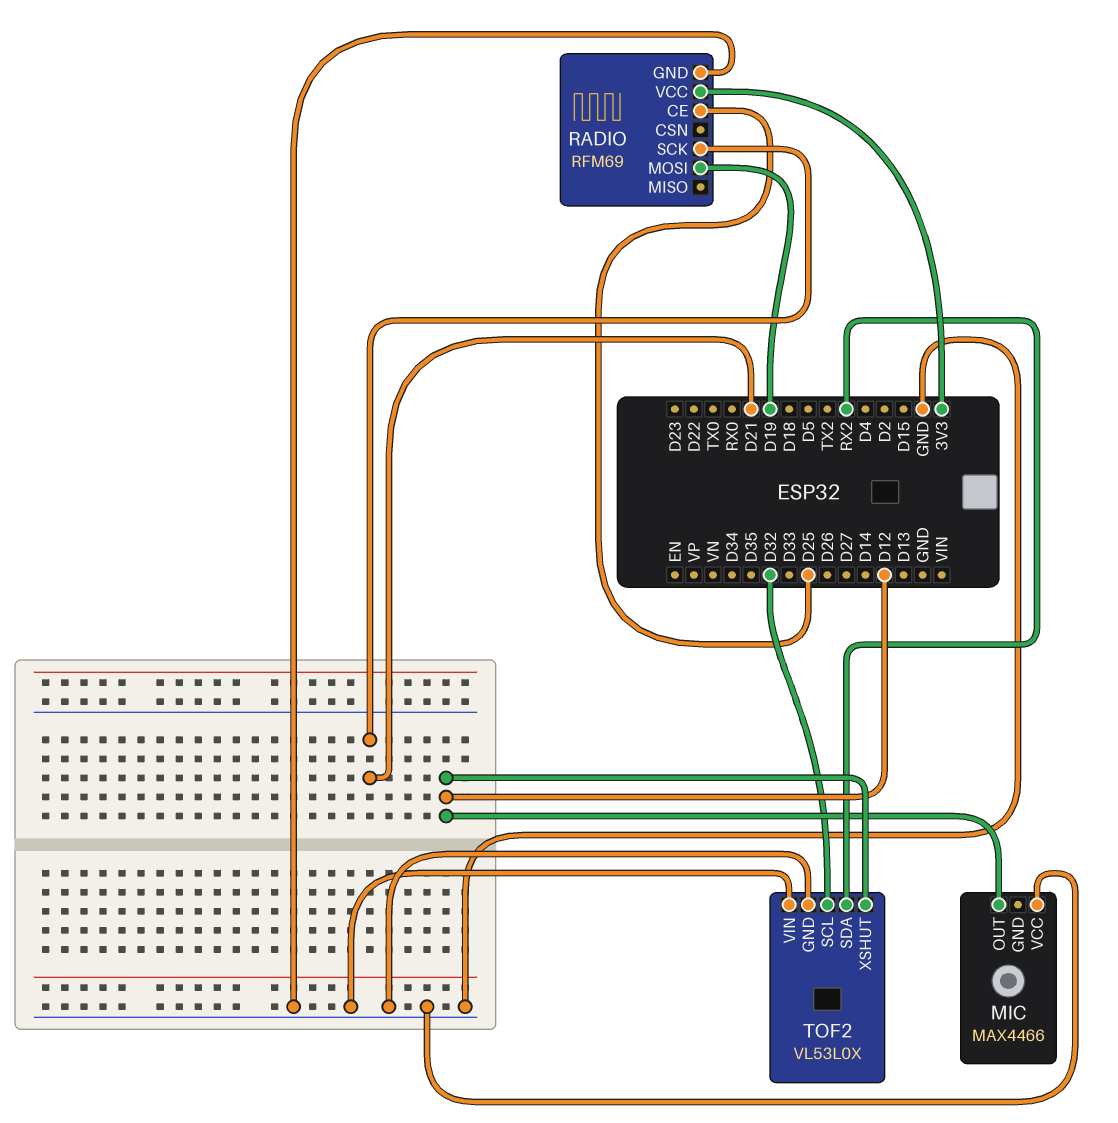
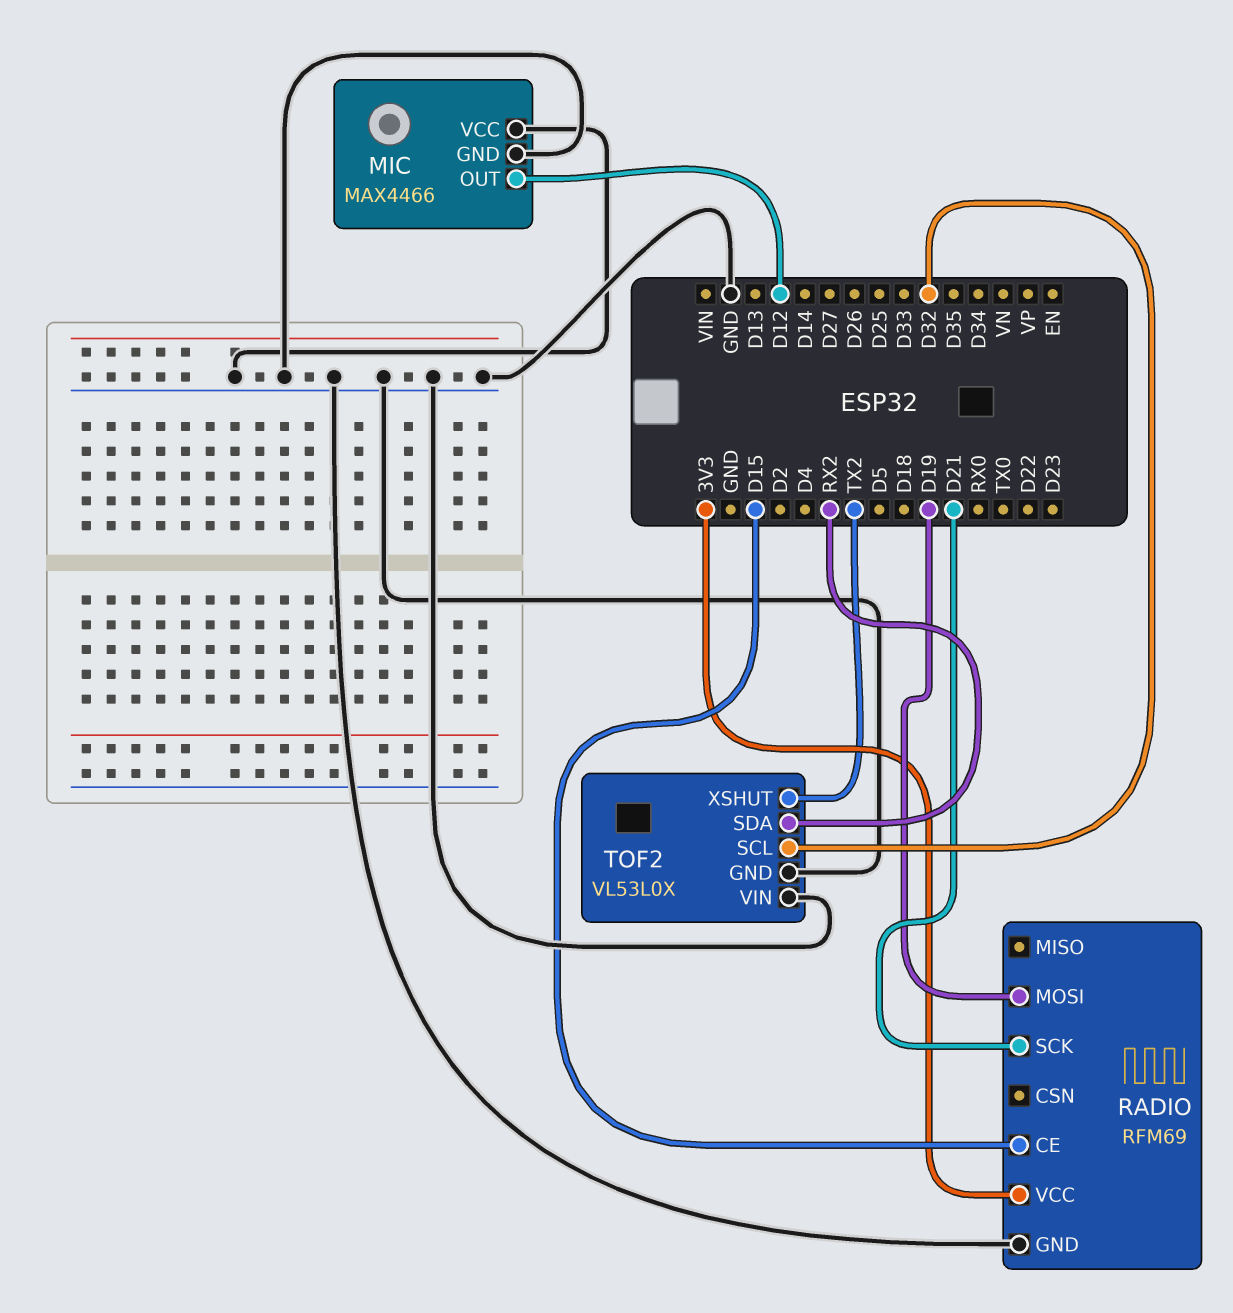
MIC pin GND: none -> GND
RADIO pin CE: D25 -> D15
TOF2 pin XSHUT: D12 -> TX2

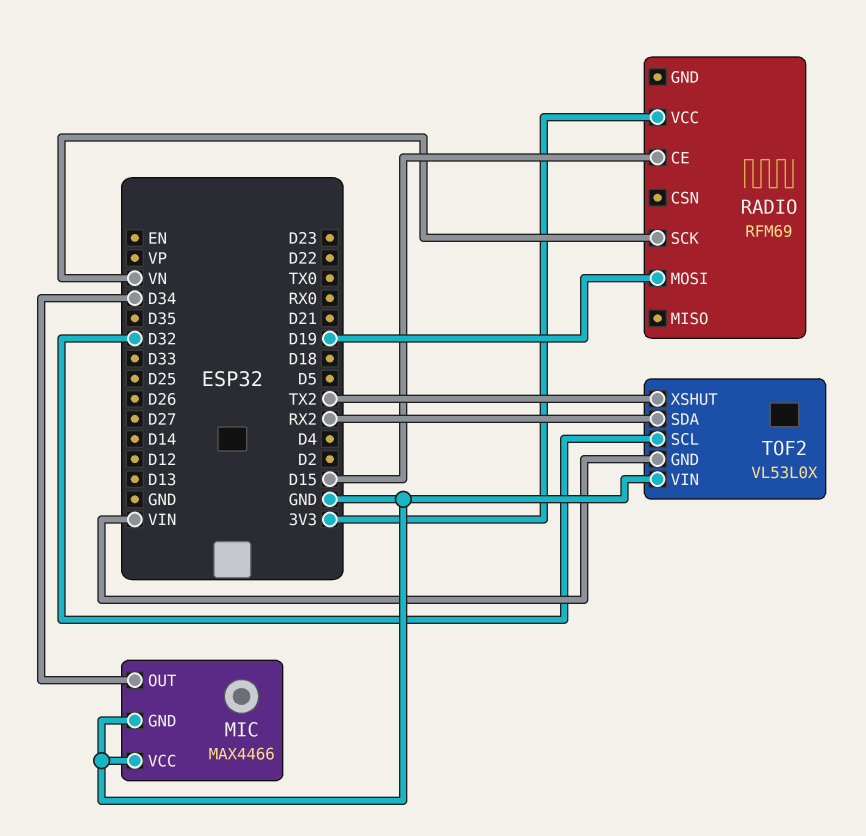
MIC pin OUT: D12 -> D34
RADIO pin GND: GND -> none
RADIO pin SCK: D21 -> VN
TOF2 pin GND: GND -> VIN

